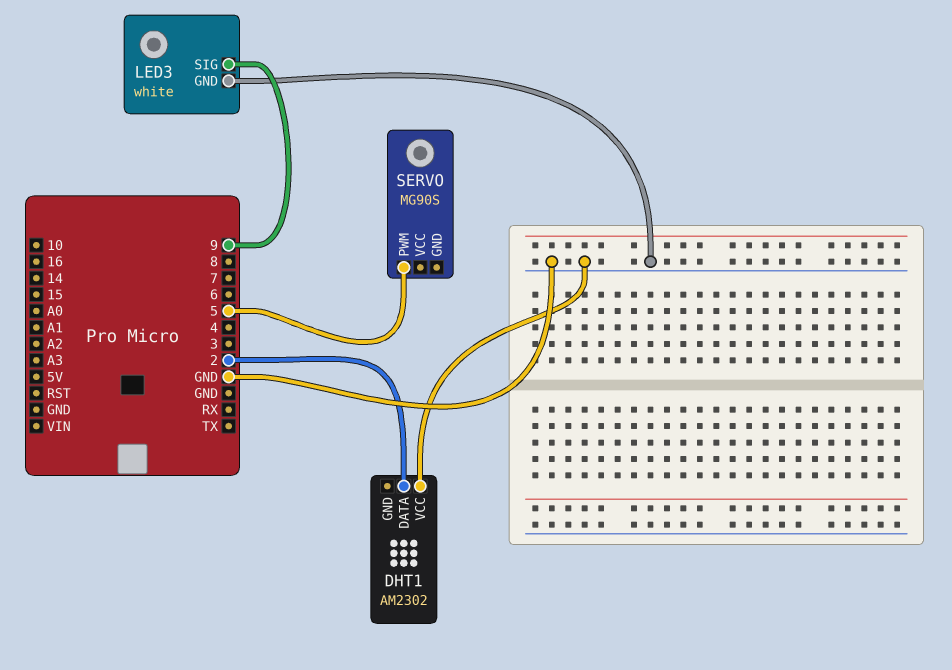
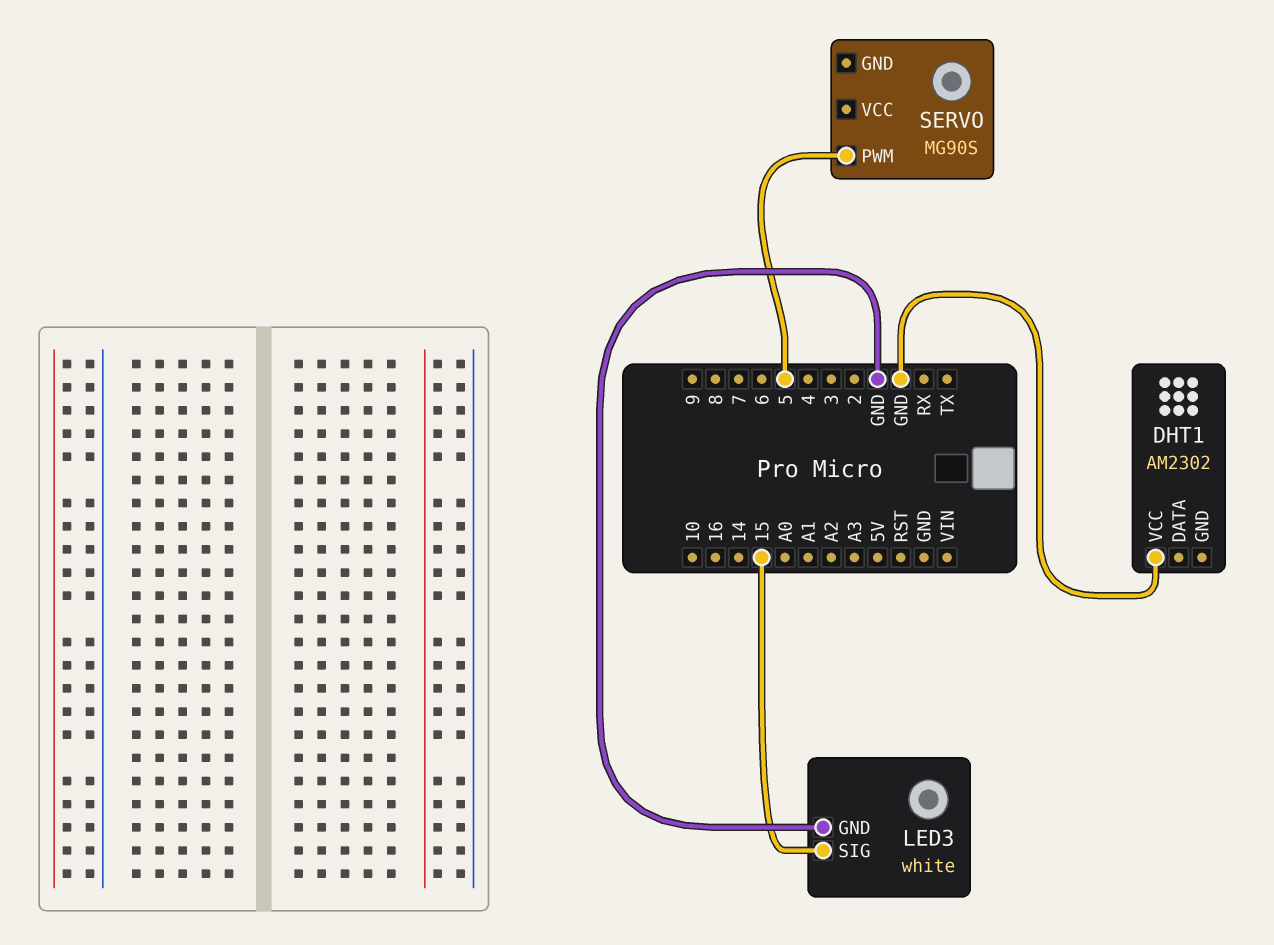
DHT1 pin DATA: 2 -> none
LED3 pin SIG: 9 -> 15

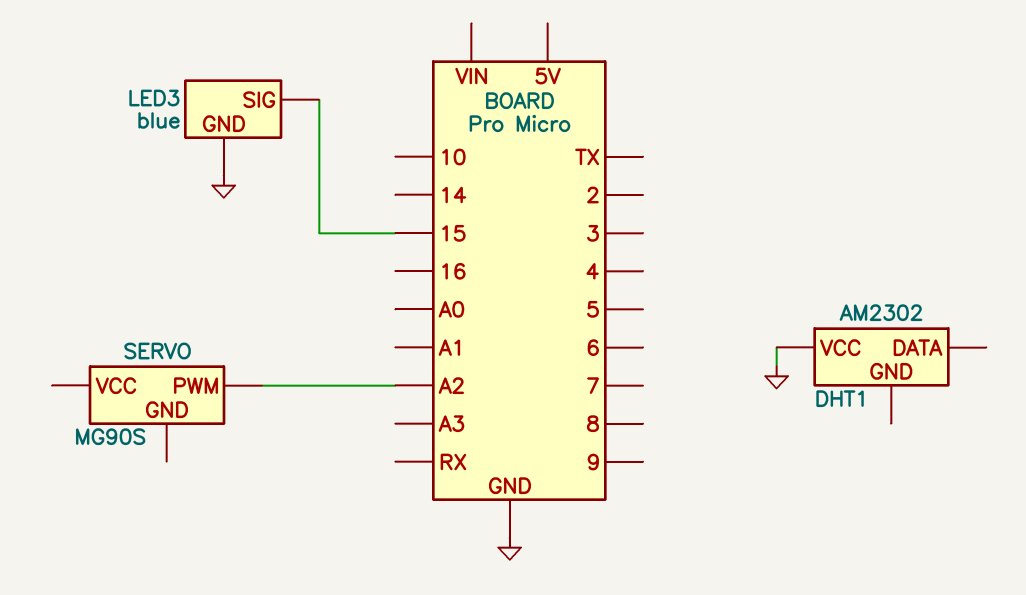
LED3: white -> blue
SERVO pin PWM: 5 -> A2

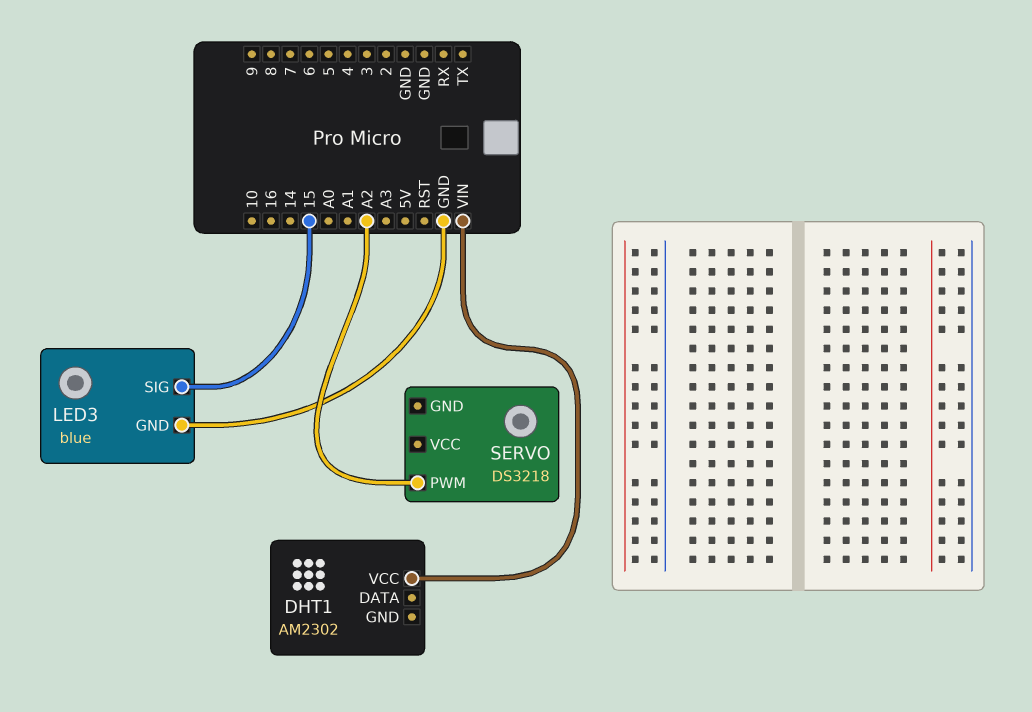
DHT1 pin VCC: GND -> VIN
SERVO: MG90S -> DS3218

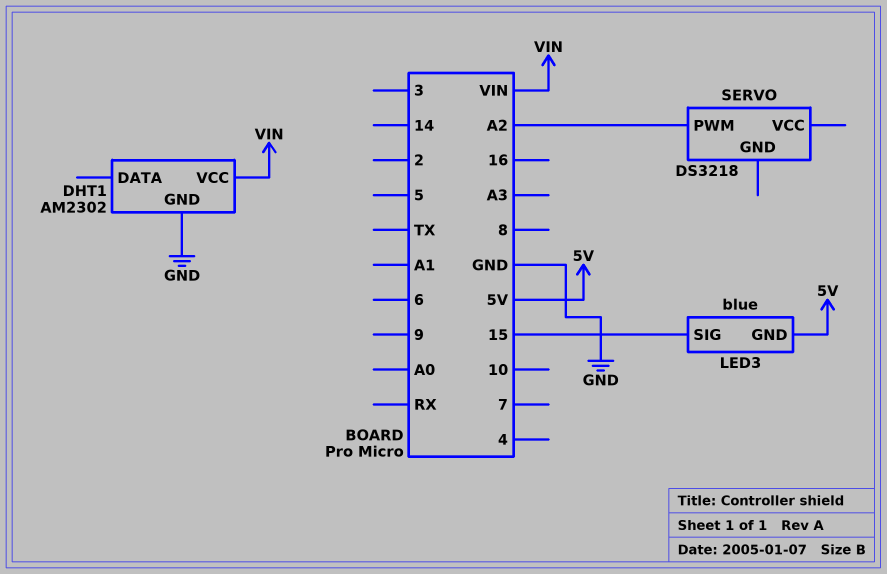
DHT1 pin GND: none -> GND
LED3 pin GND: GND -> 5V

